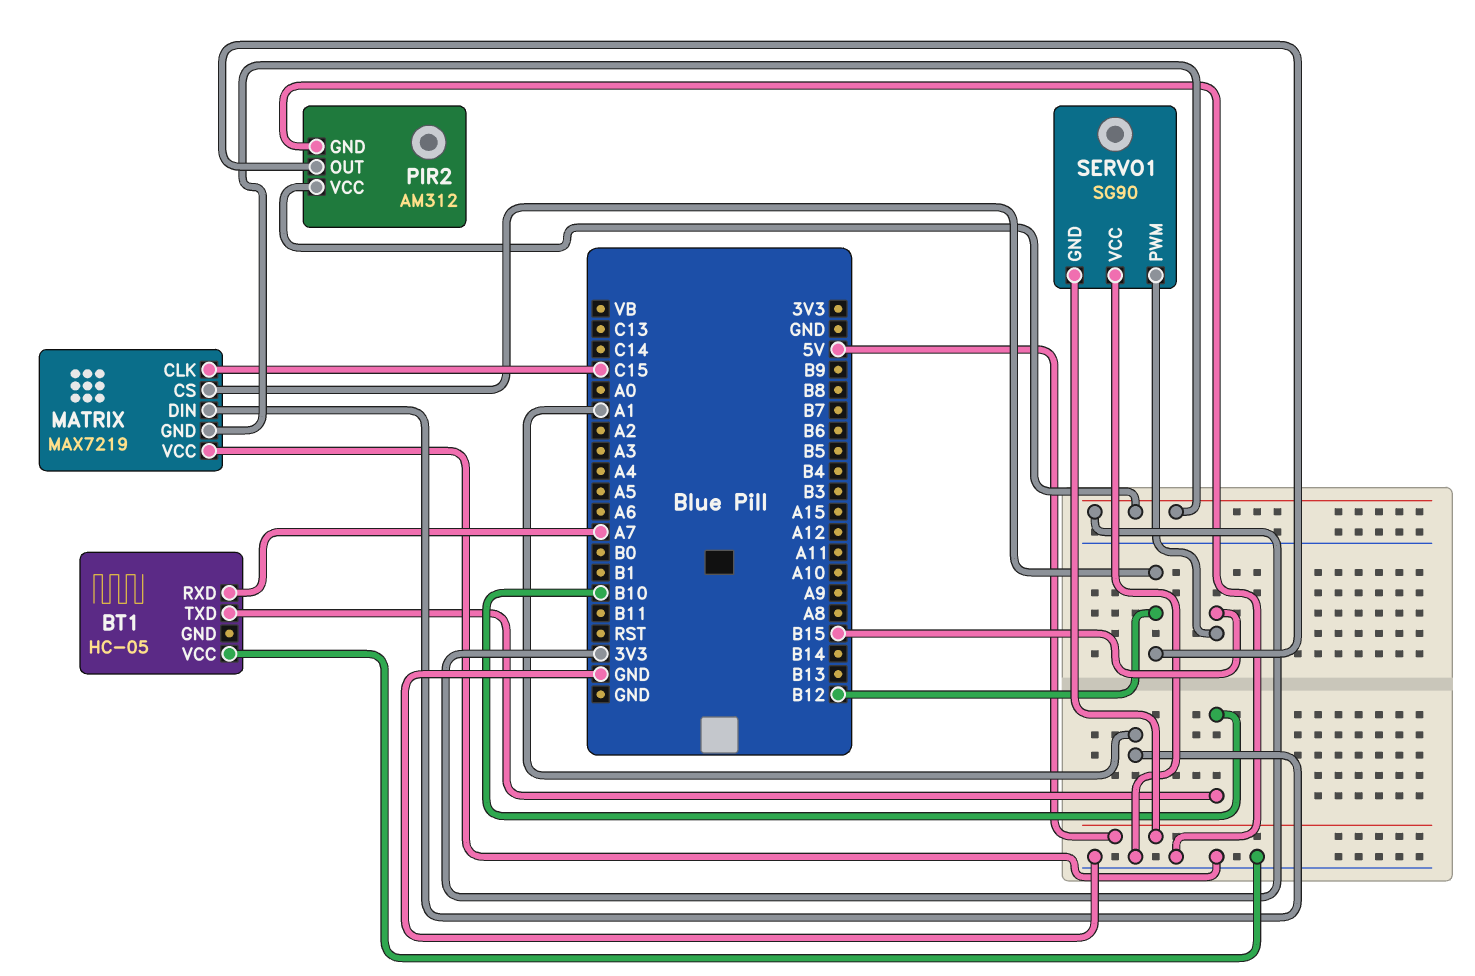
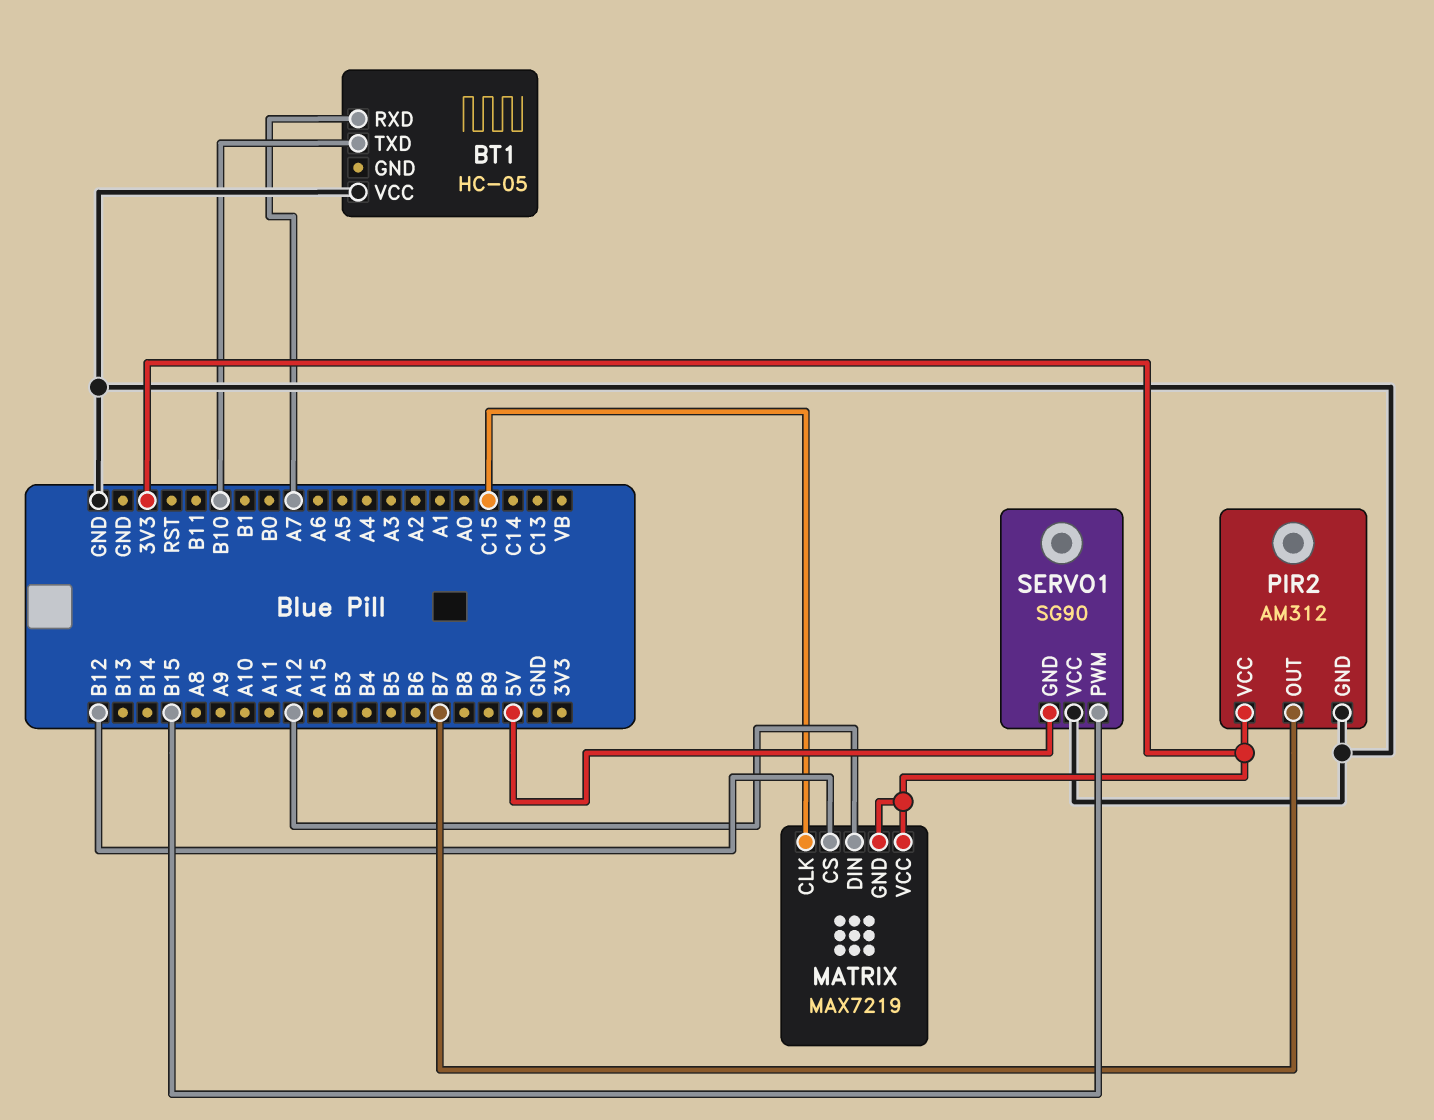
MATRIX pin DIN: A1 -> A12
MATRIX pin VCC: GND -> 3V3
PIR2 pin OUT: B12 -> B7

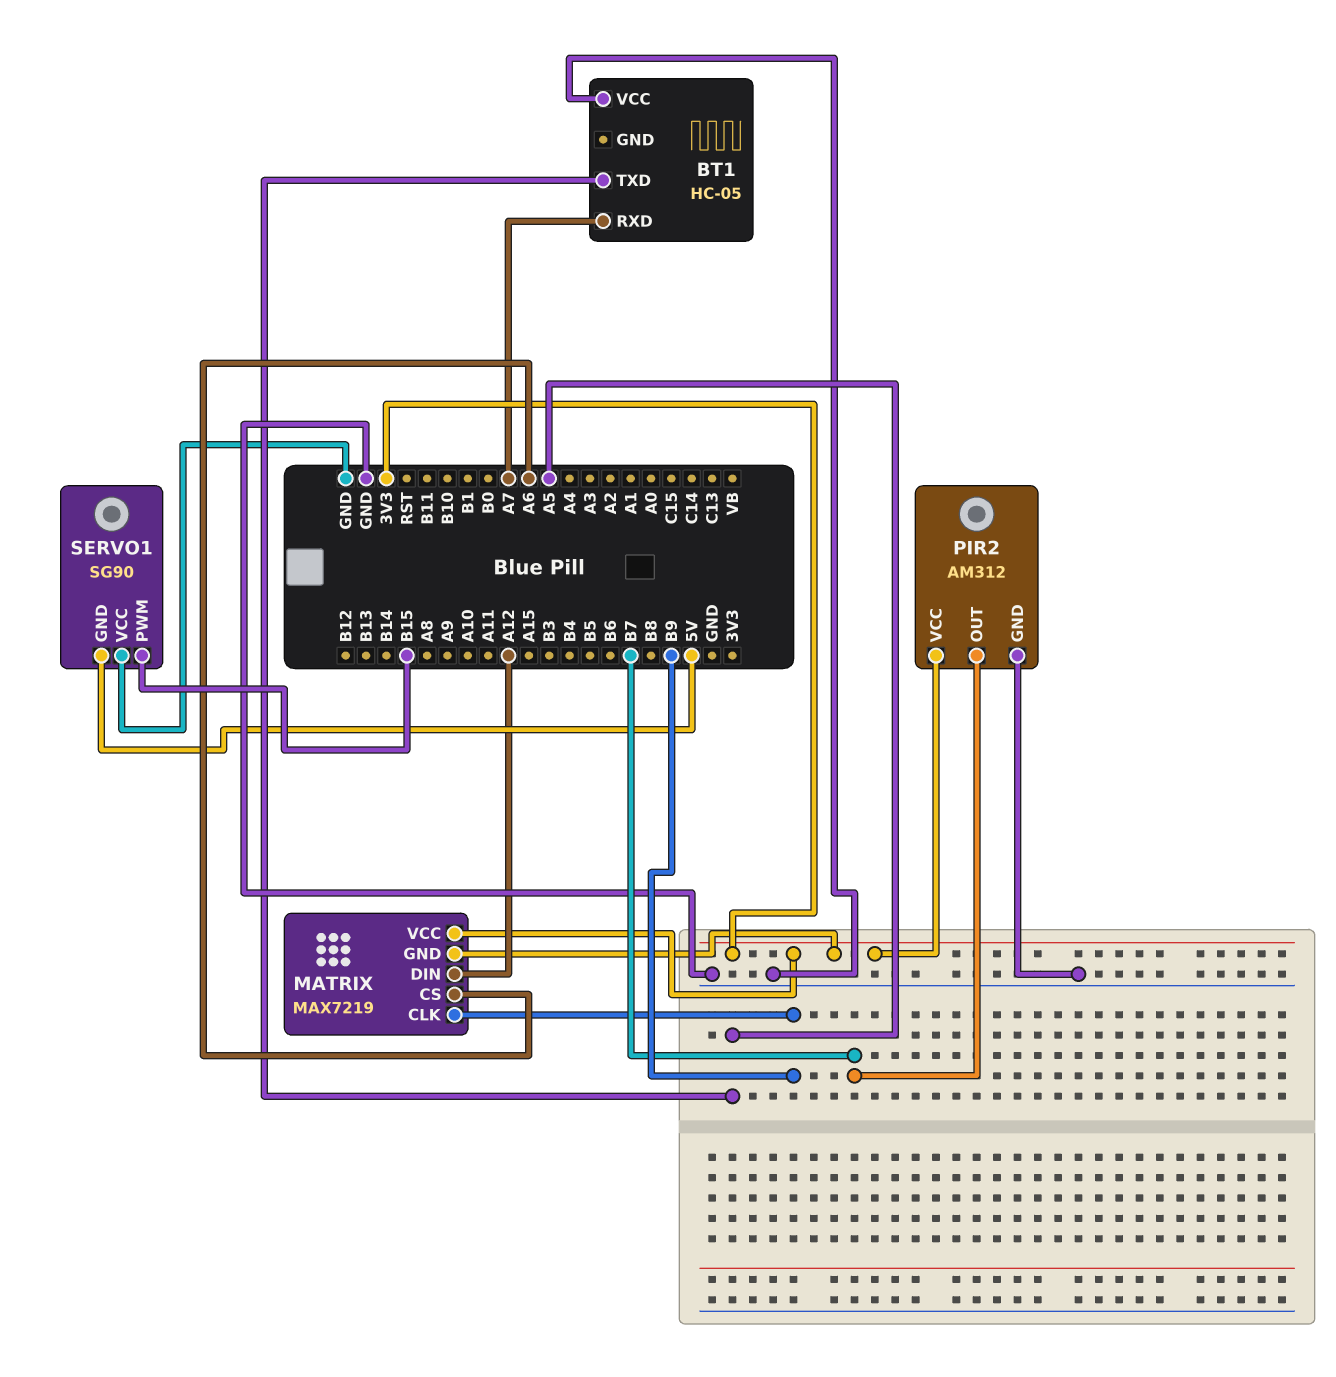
BT1 pin TXD: B10 -> A5
MATRIX pin CLK: C15 -> B9
MATRIX pin CS: B12 -> A6

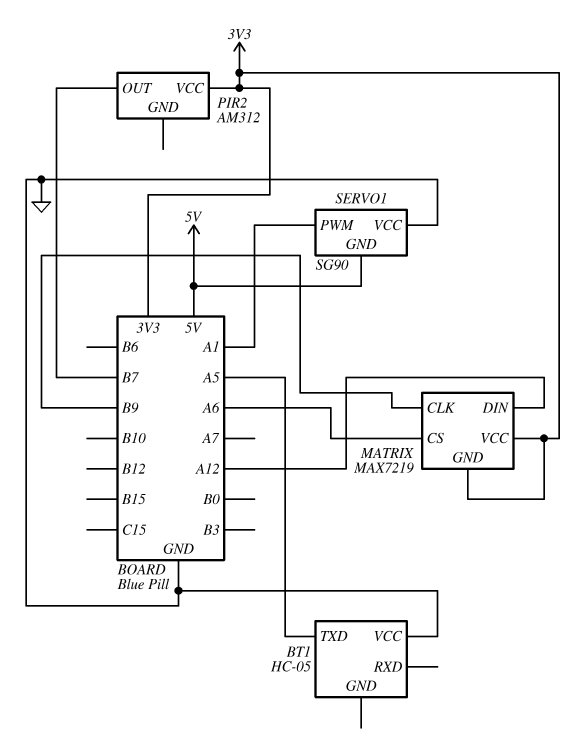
BT1 pin RXD: A7 -> none
PIR2 pin GND: GND -> none
SERVO1 pin PWM: B15 -> A1

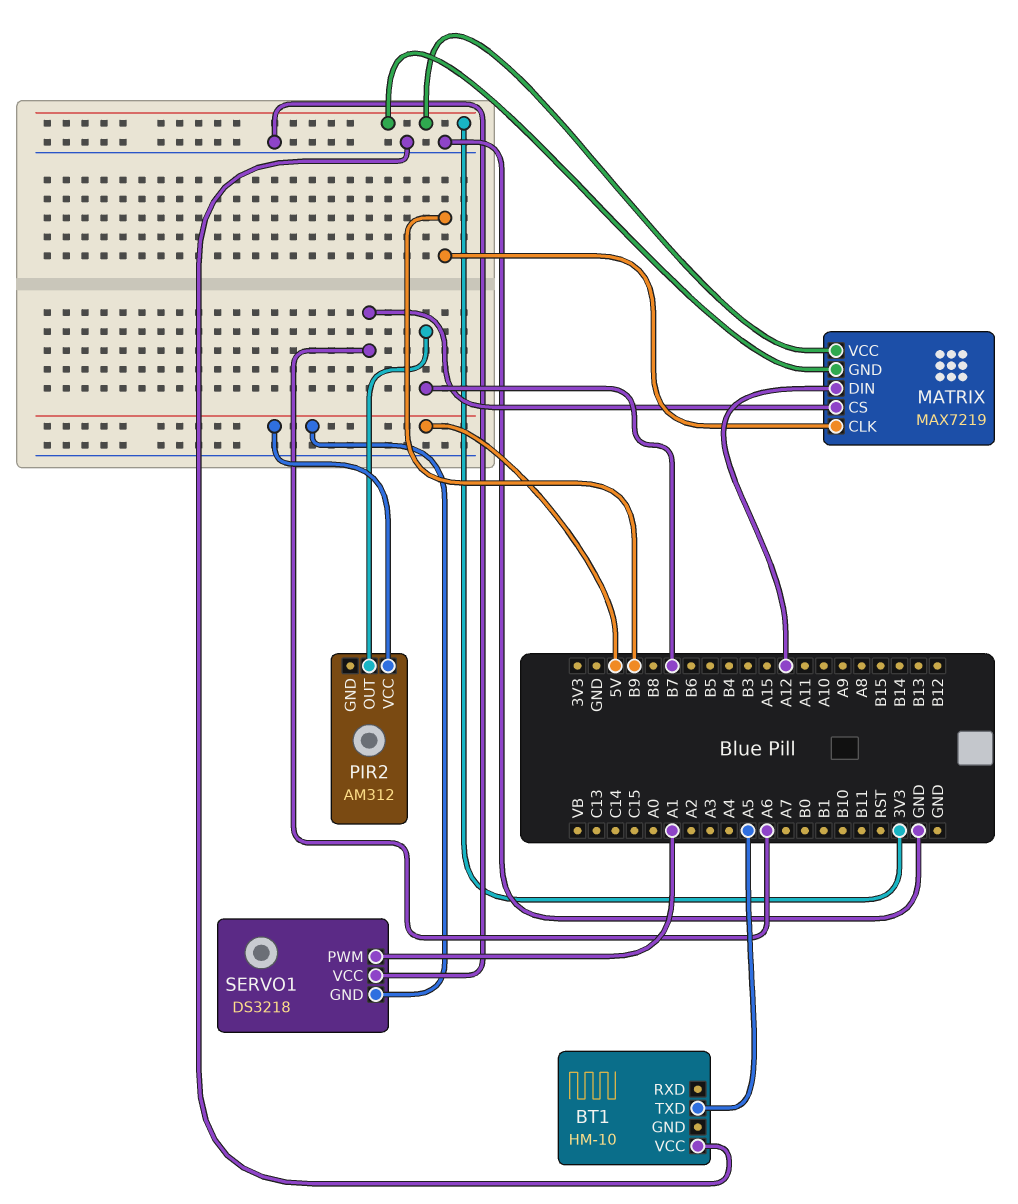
BT1: HC-05 -> HM-10
PIR2 pin VCC: 3V3 -> 5V
SERVO1: SG90 -> DS3218

